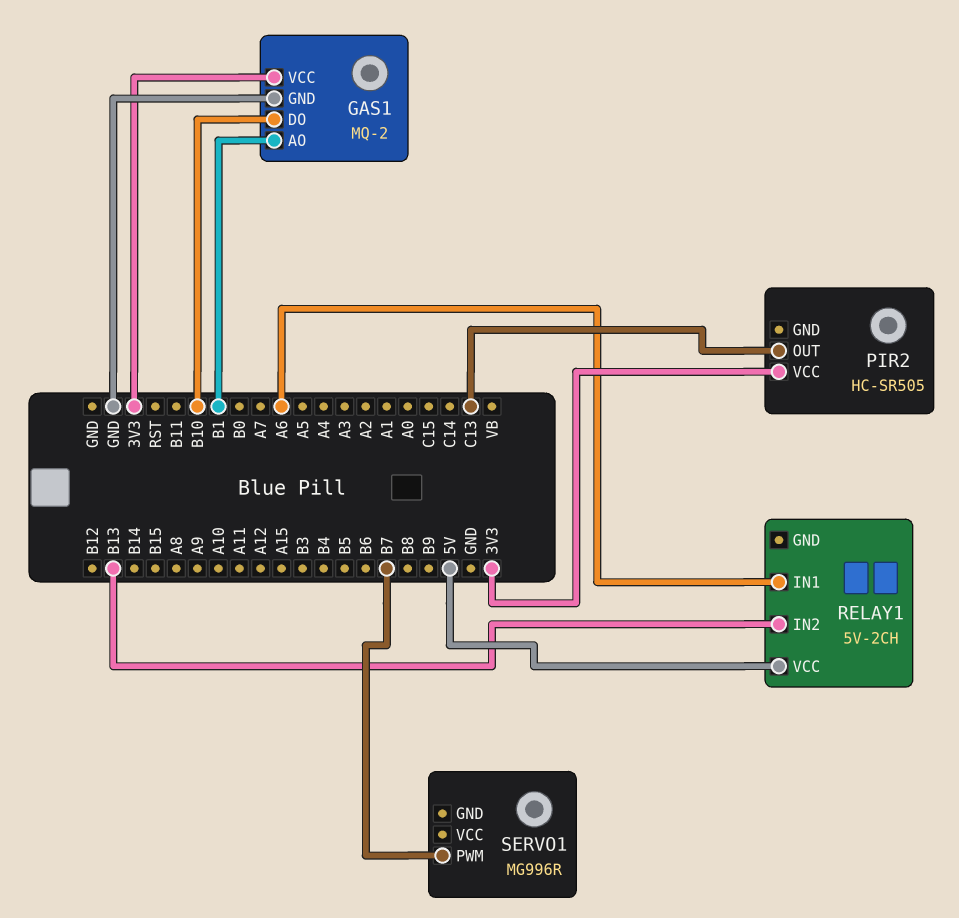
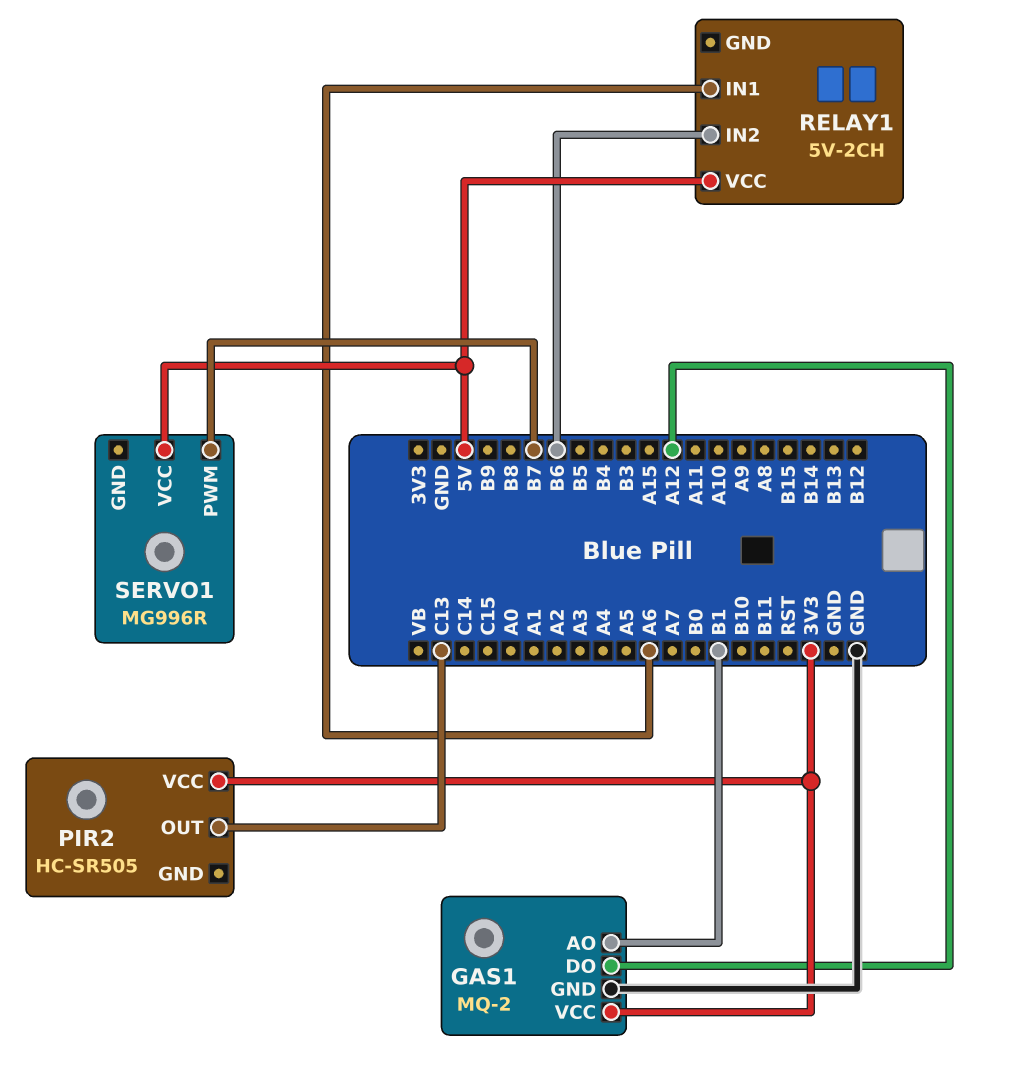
GAS1 pin DO: B10 -> A12
RELAY1 pin IN2: B13 -> B6
SERVO1 pin VCC: none -> 5V

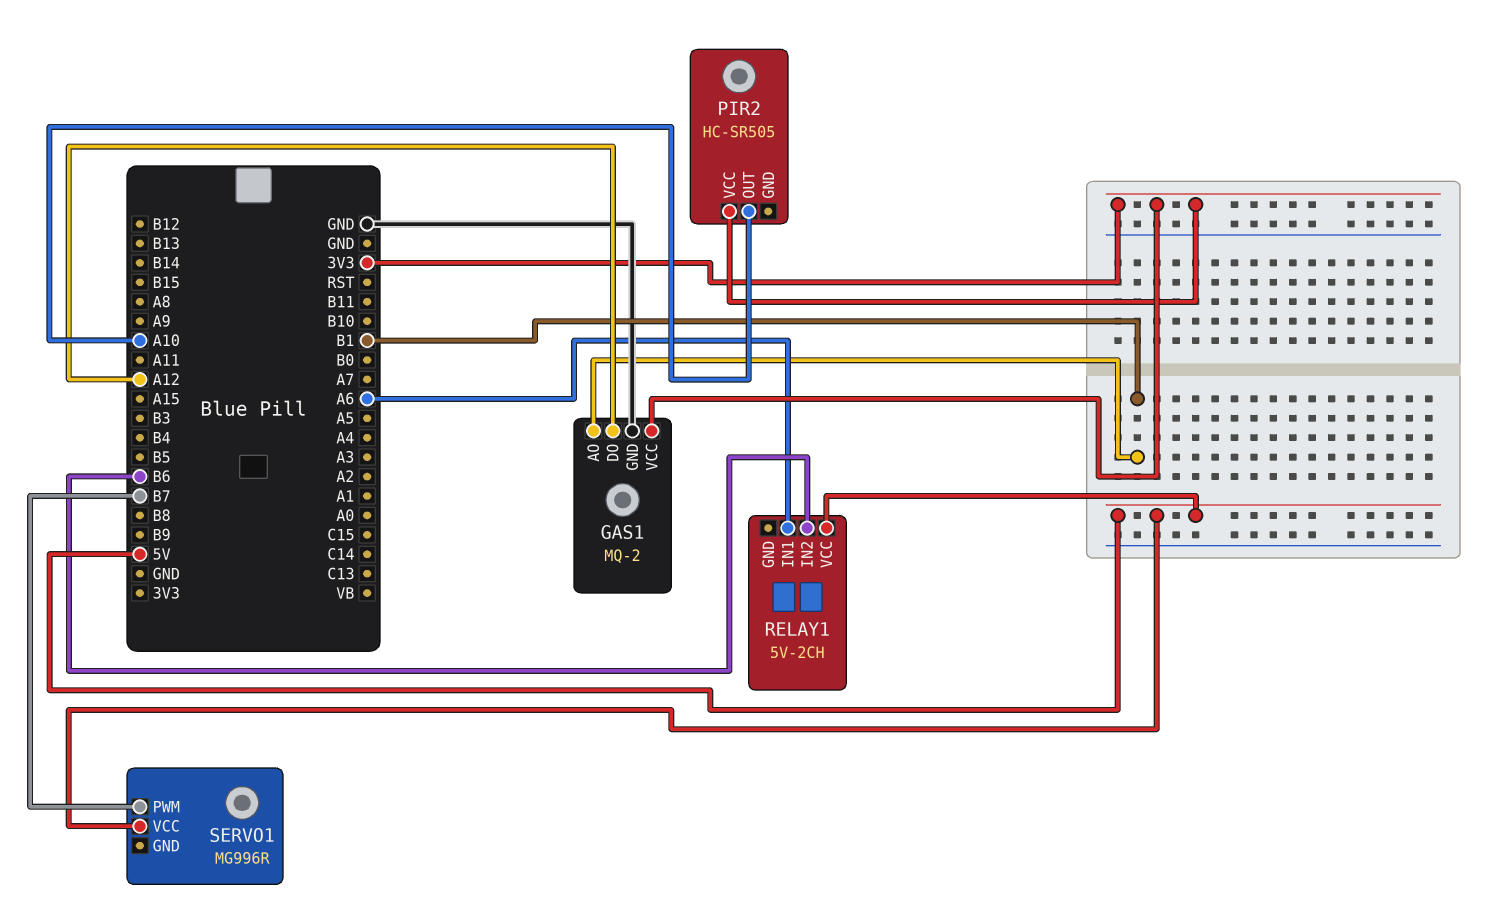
PIR2 pin OUT: C13 -> A10

